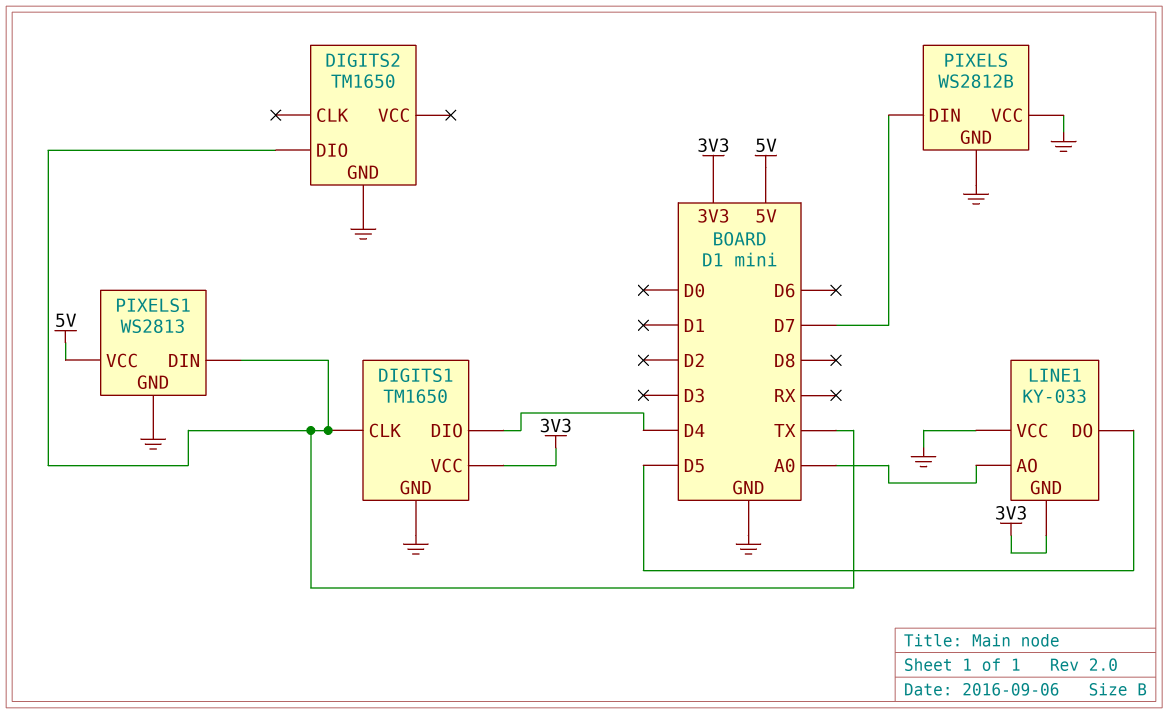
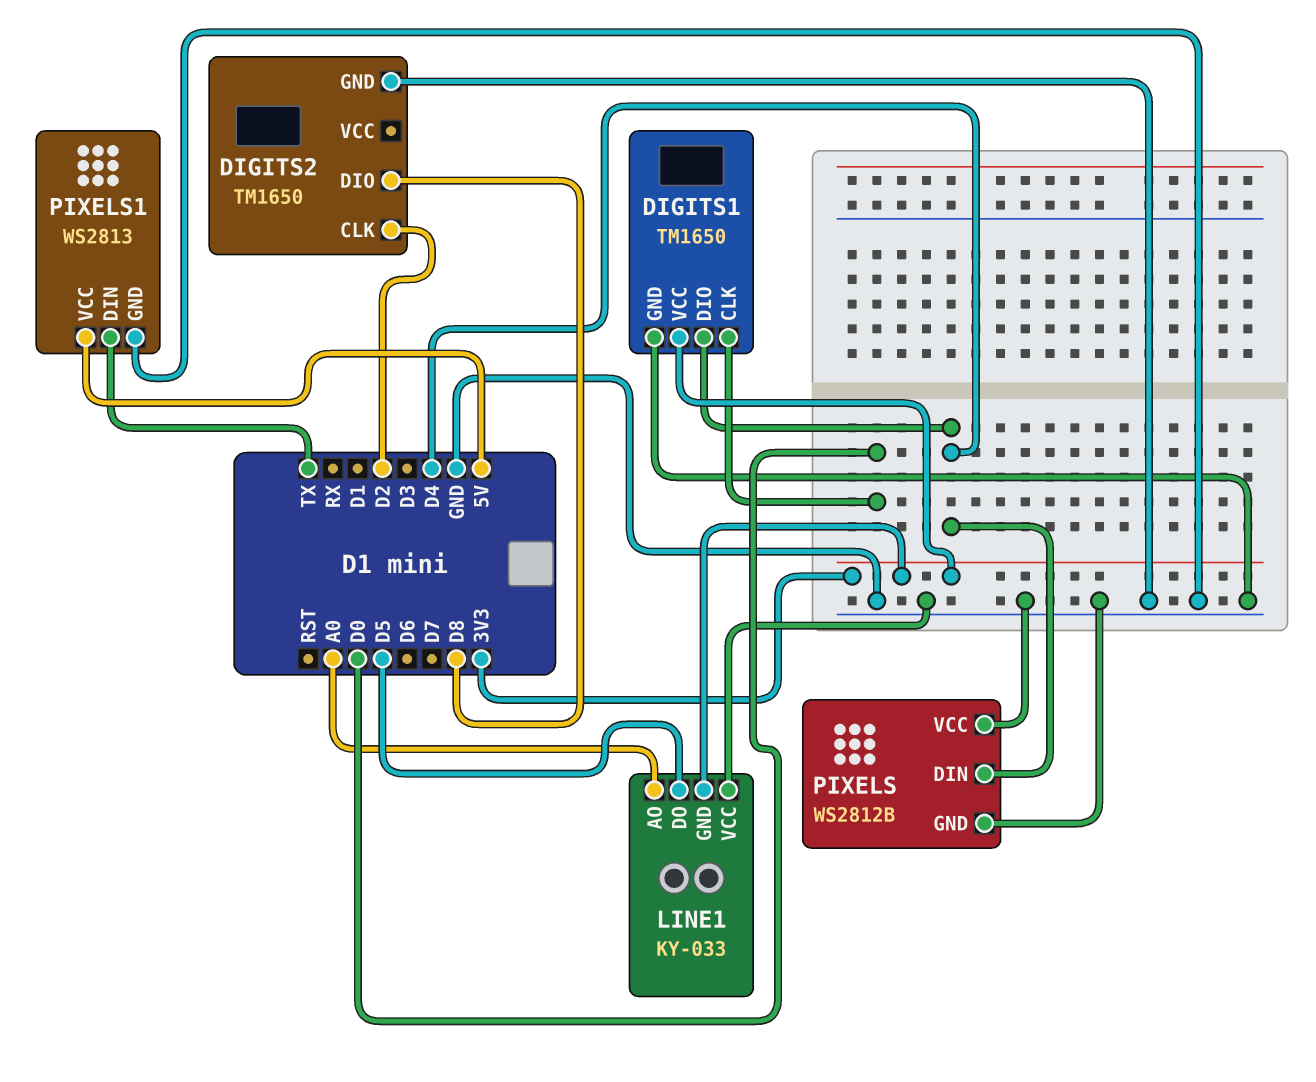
DIGITS1 pin CLK: TX -> D0
DIGITS2 pin CLK: none -> D2
DIGITS2 pin DIO: TX -> D8
PIXELS pin DIN: D7 -> D4

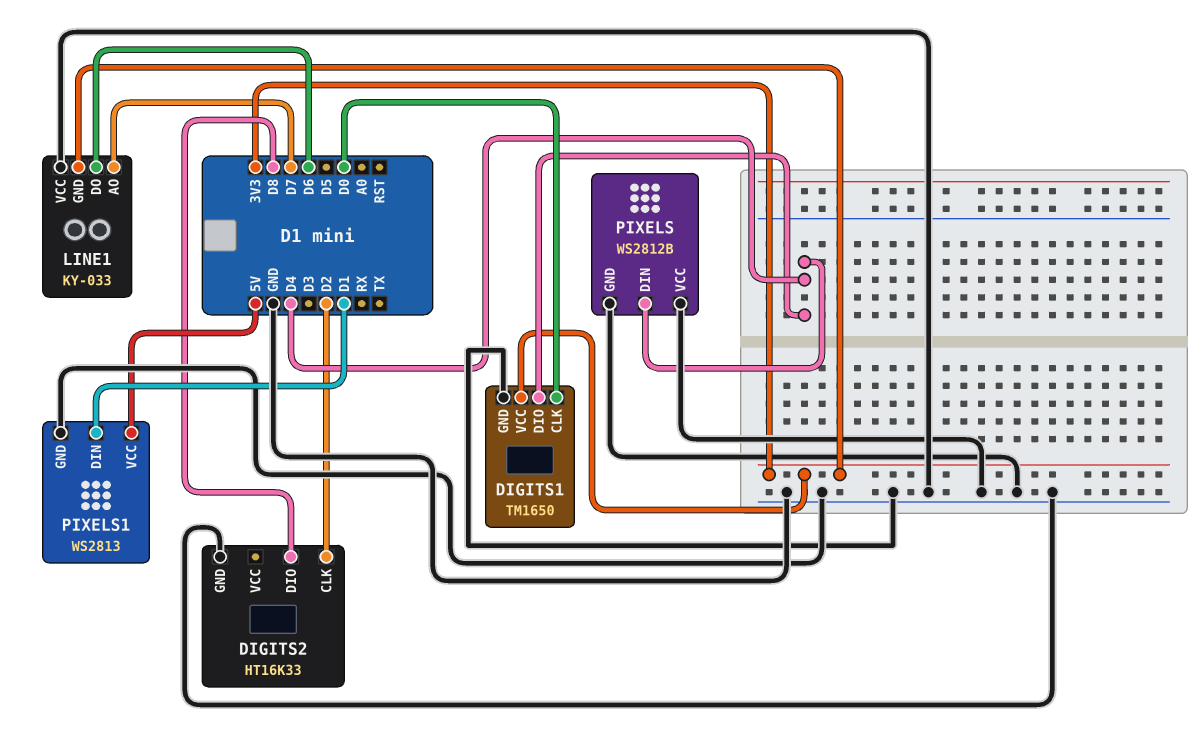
DIGITS2: TM1650 -> HT16K33
LINE1 pin AO: A0 -> D7
LINE1 pin DO: D5 -> D6
PIXELS1 pin DIN: TX -> D1

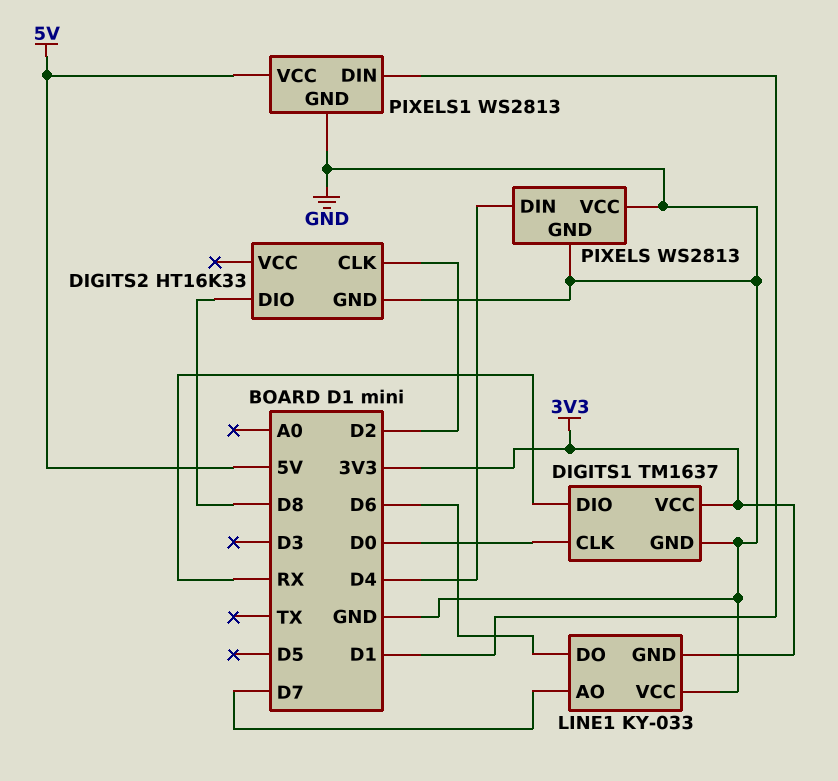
DIGITS1: TM1650 -> TM1637
DIGITS1 pin DIO: D4 -> RX
PIXELS: WS2812B -> WS2813

